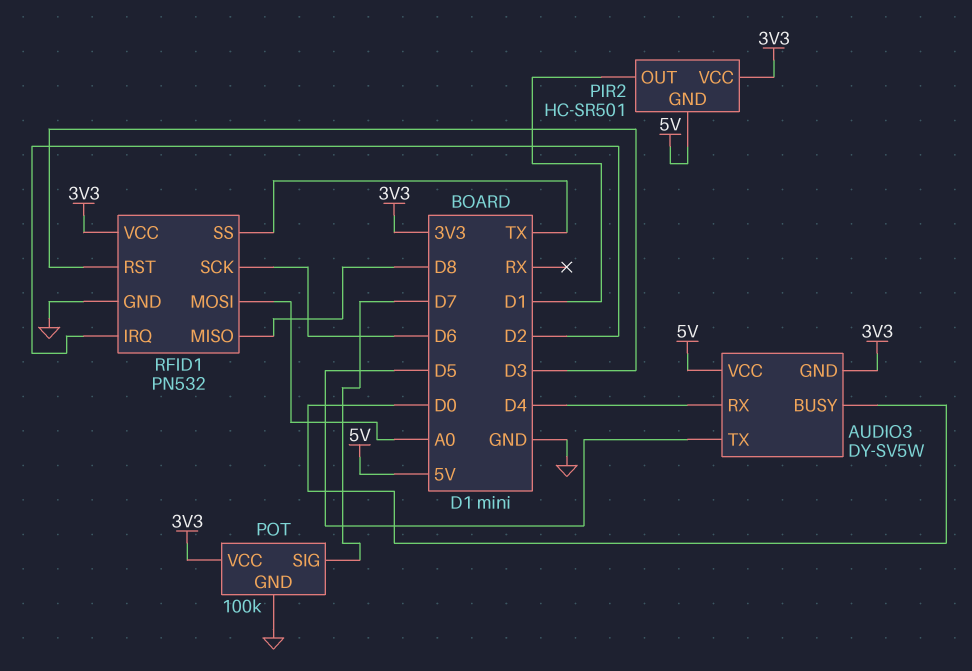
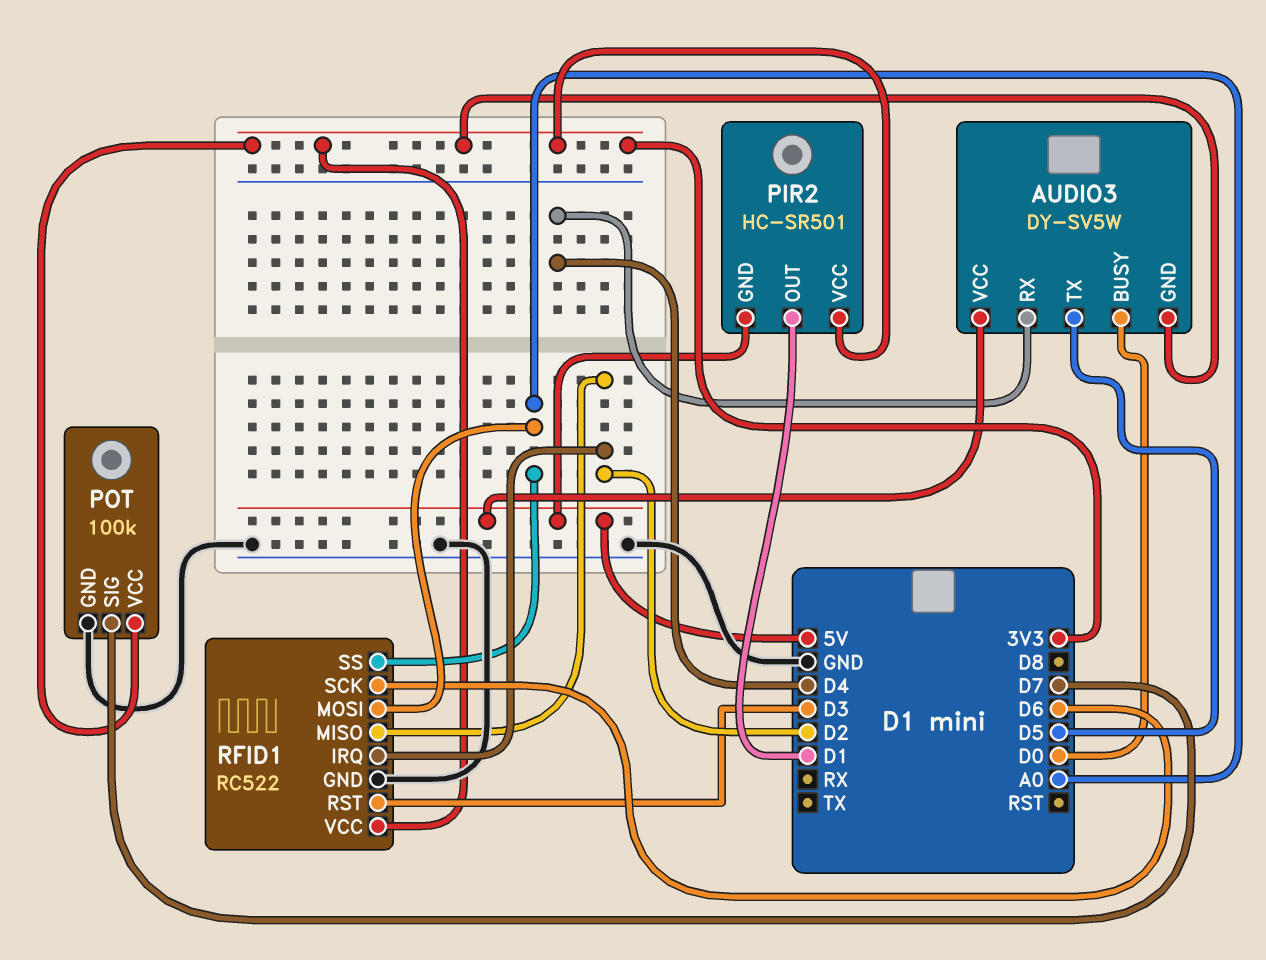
RFID1: PN532 -> RC522
RFID1 pin MISO: D8 -> D2
RFID1 pin SS: TX -> A0

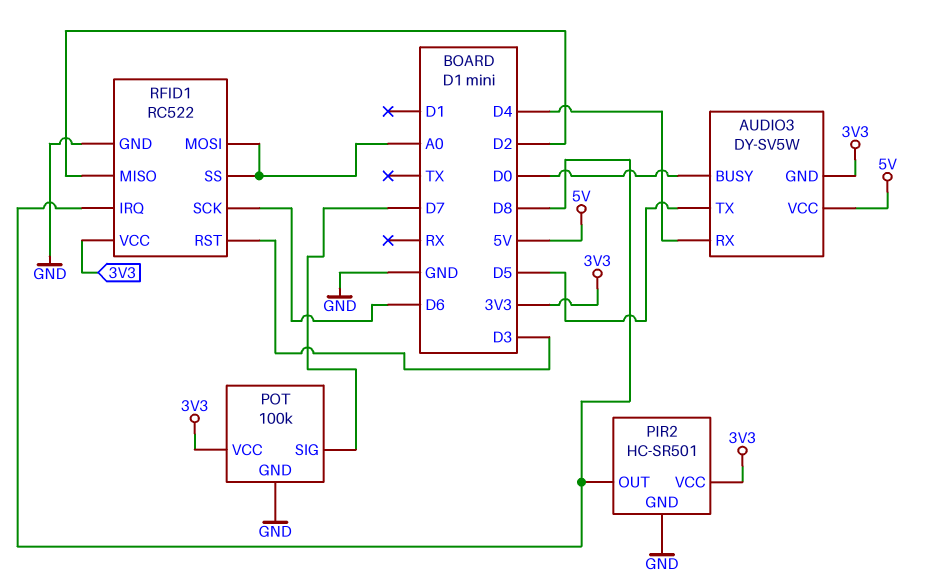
PIR2 pin GND: 5V -> GND
PIR2 pin OUT: D1 -> D8
RFID1 pin IRQ: D2 -> D8

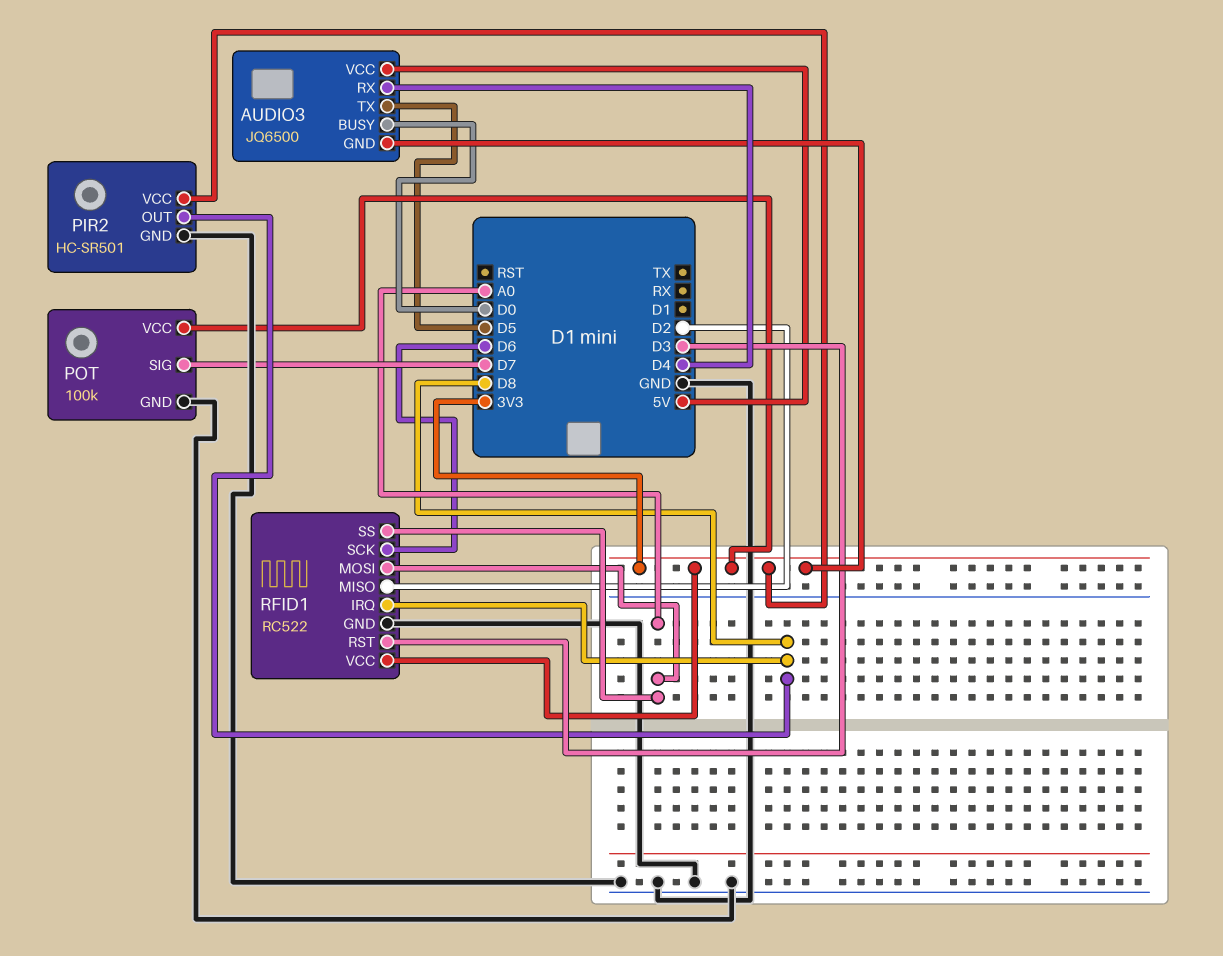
AUDIO3: DY-SV5W -> JQ6500

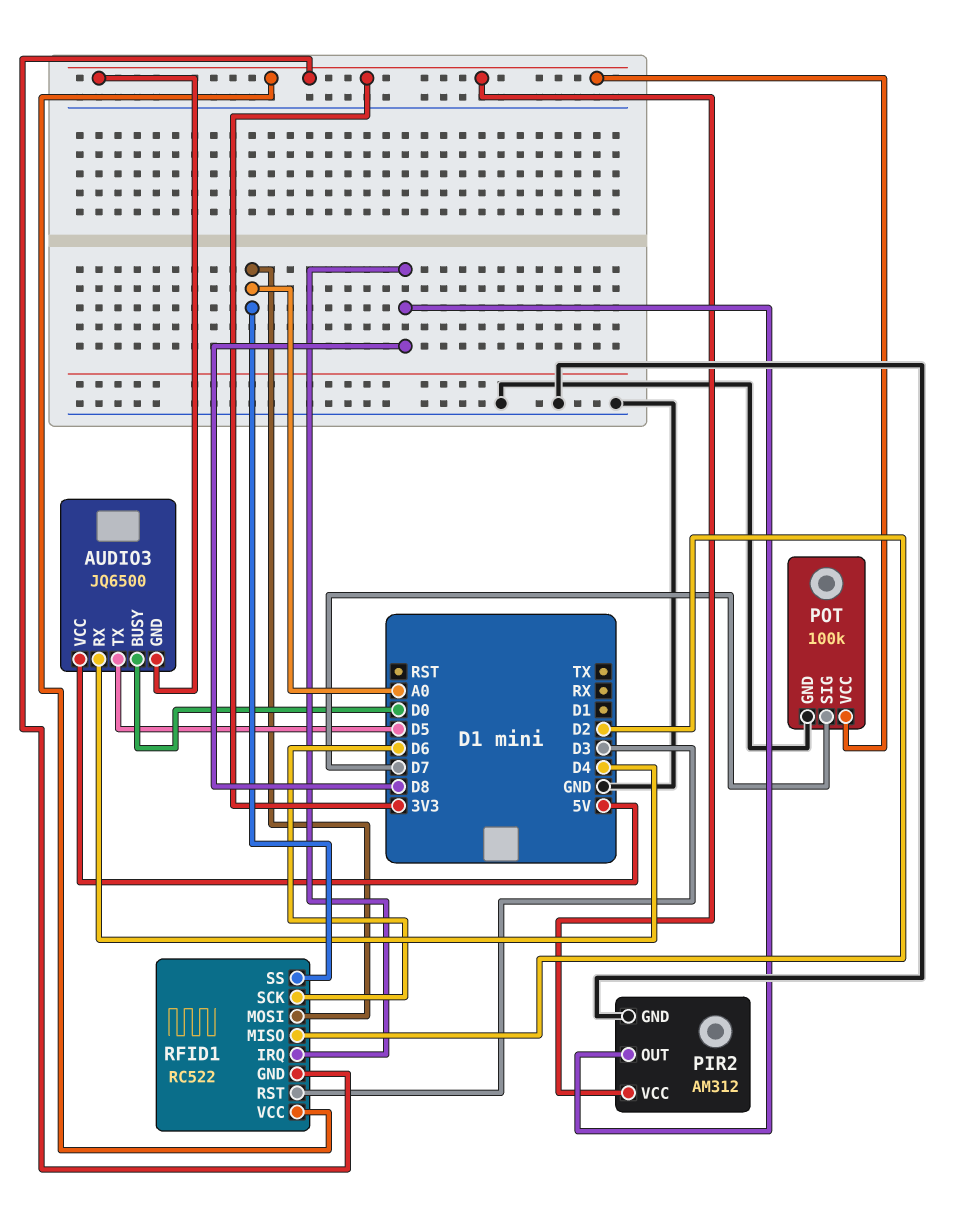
PIR2: HC-SR501 -> AM312
RFID1 pin GND: GND -> 3V3

